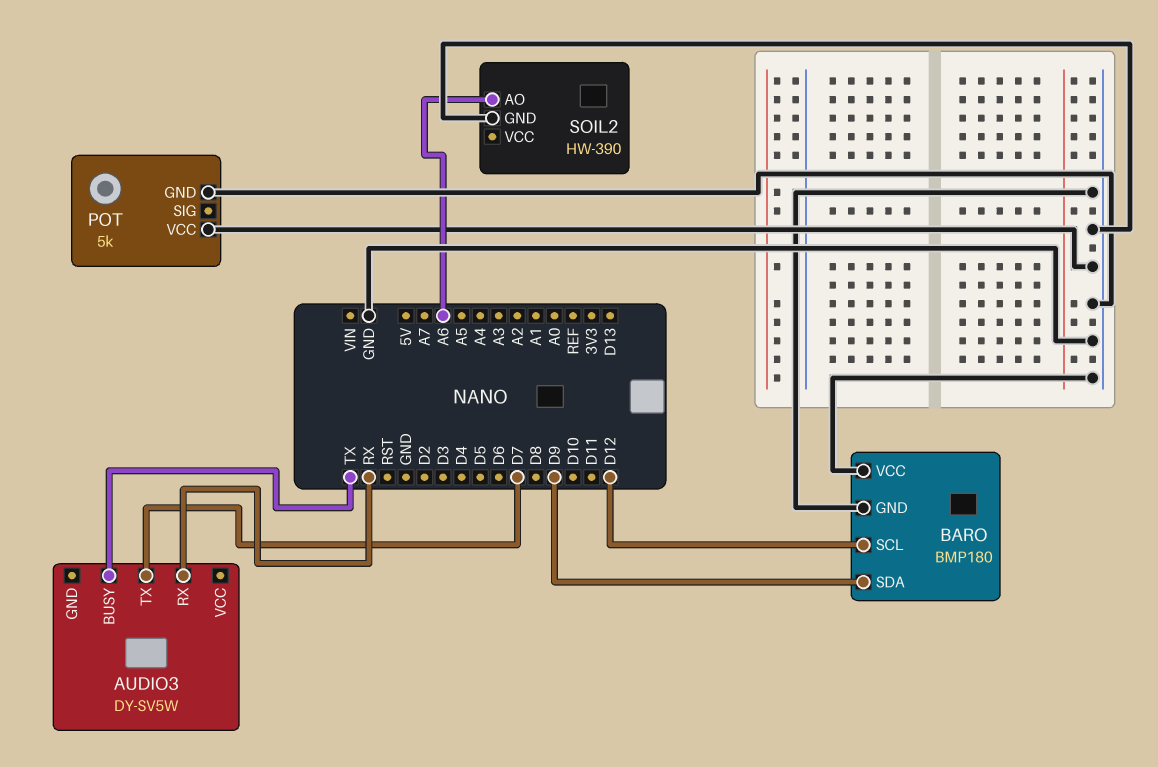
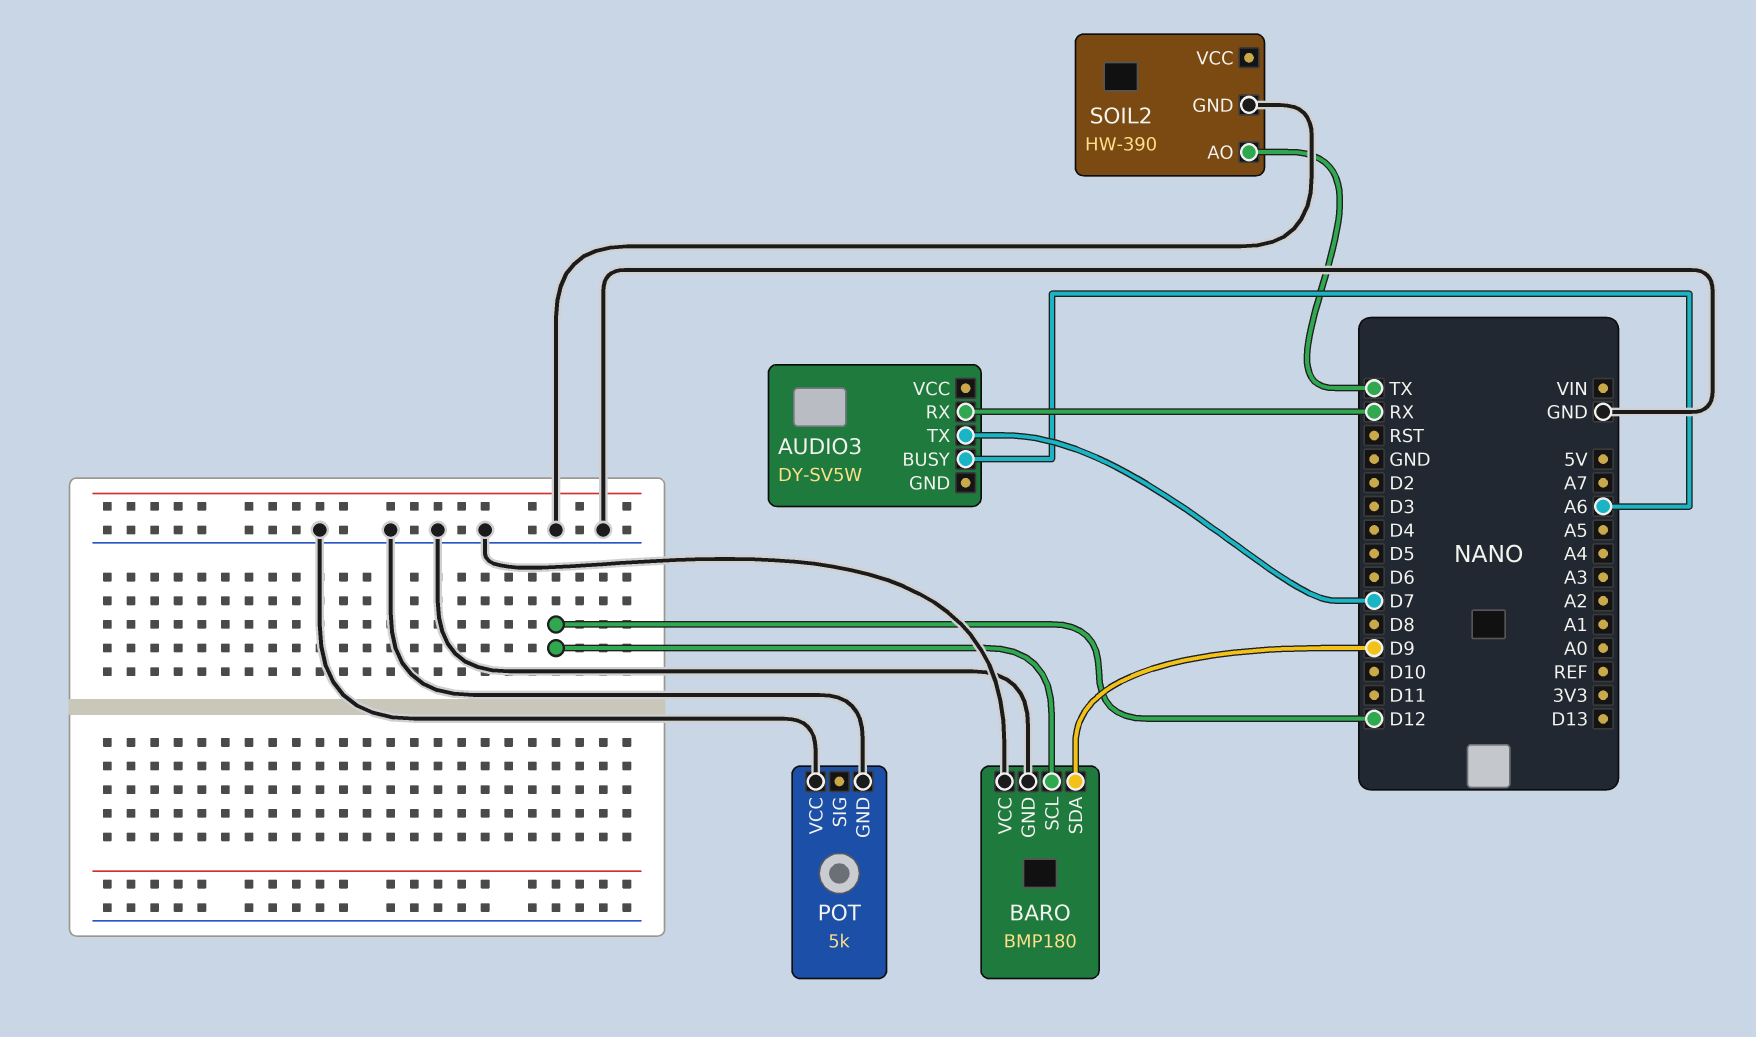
AUDIO3 pin BUSY: TX -> A6
SOIL2 pin AO: A6 -> TX

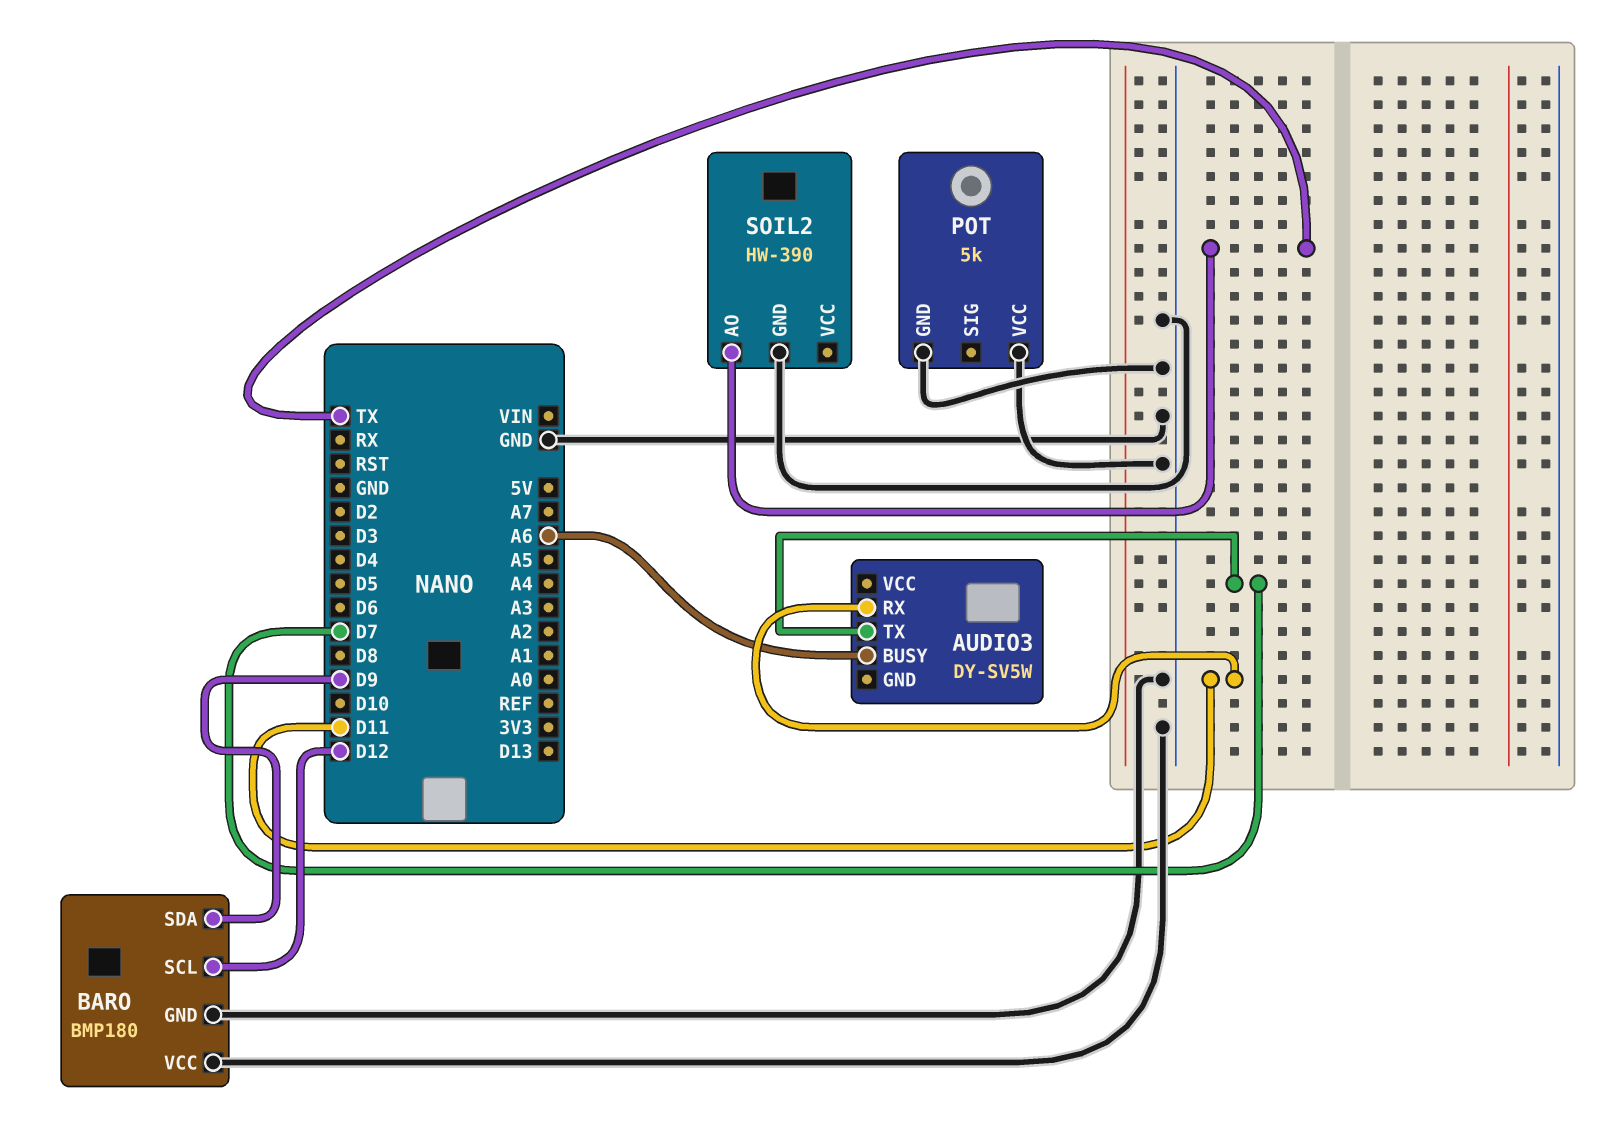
AUDIO3 pin RX: RX -> D11

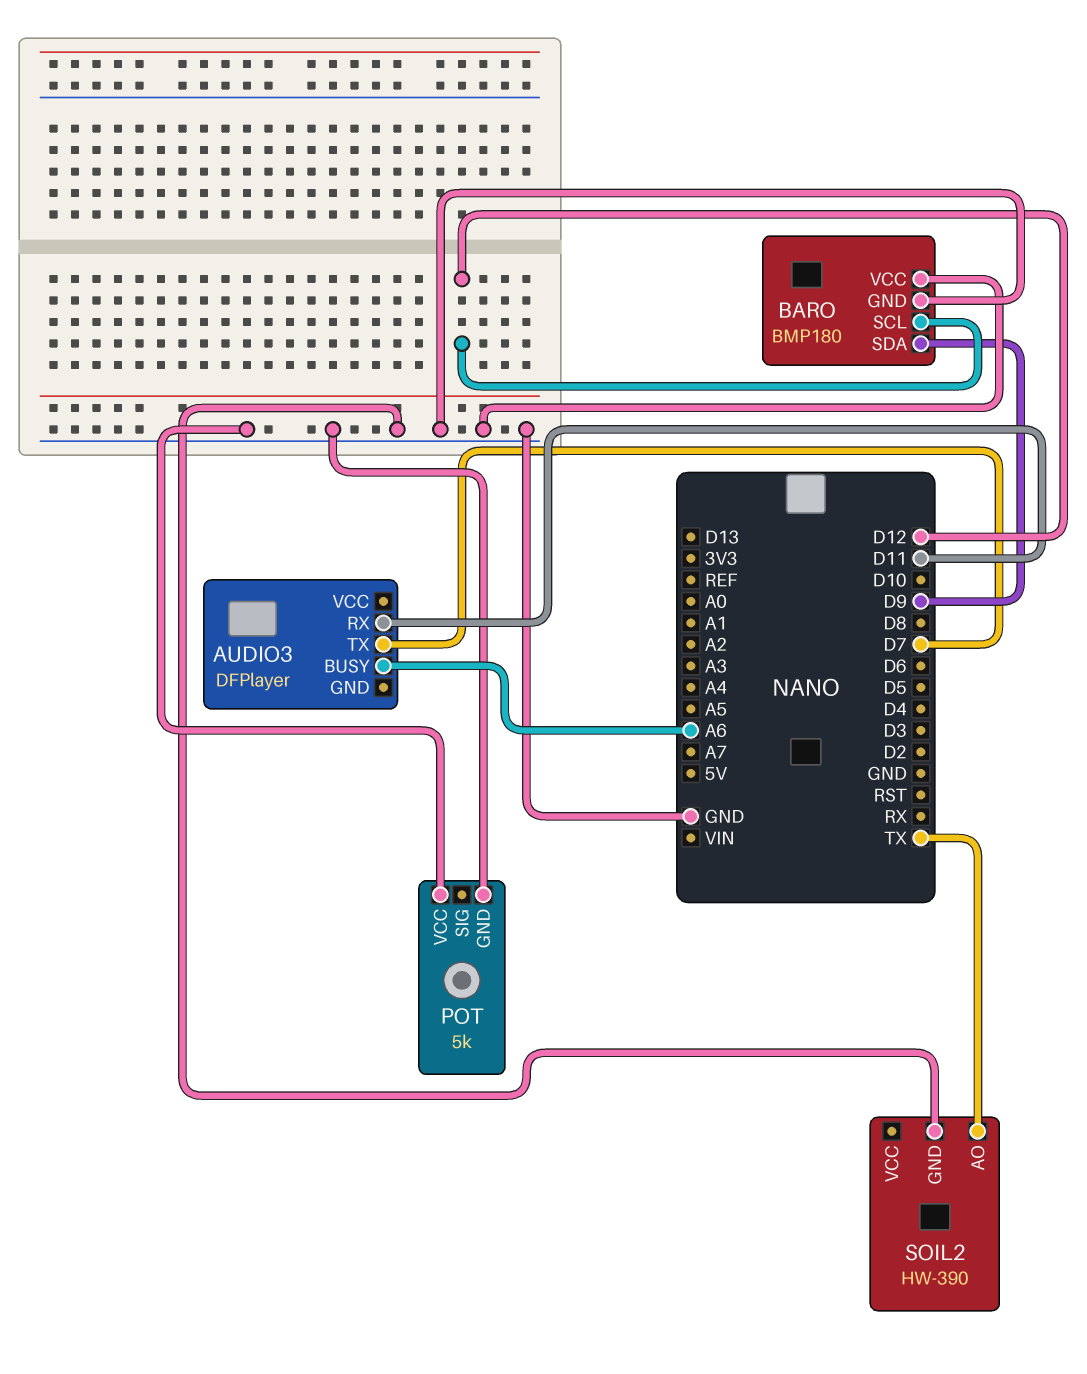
AUDIO3: DY-SV5W -> DFPlayer

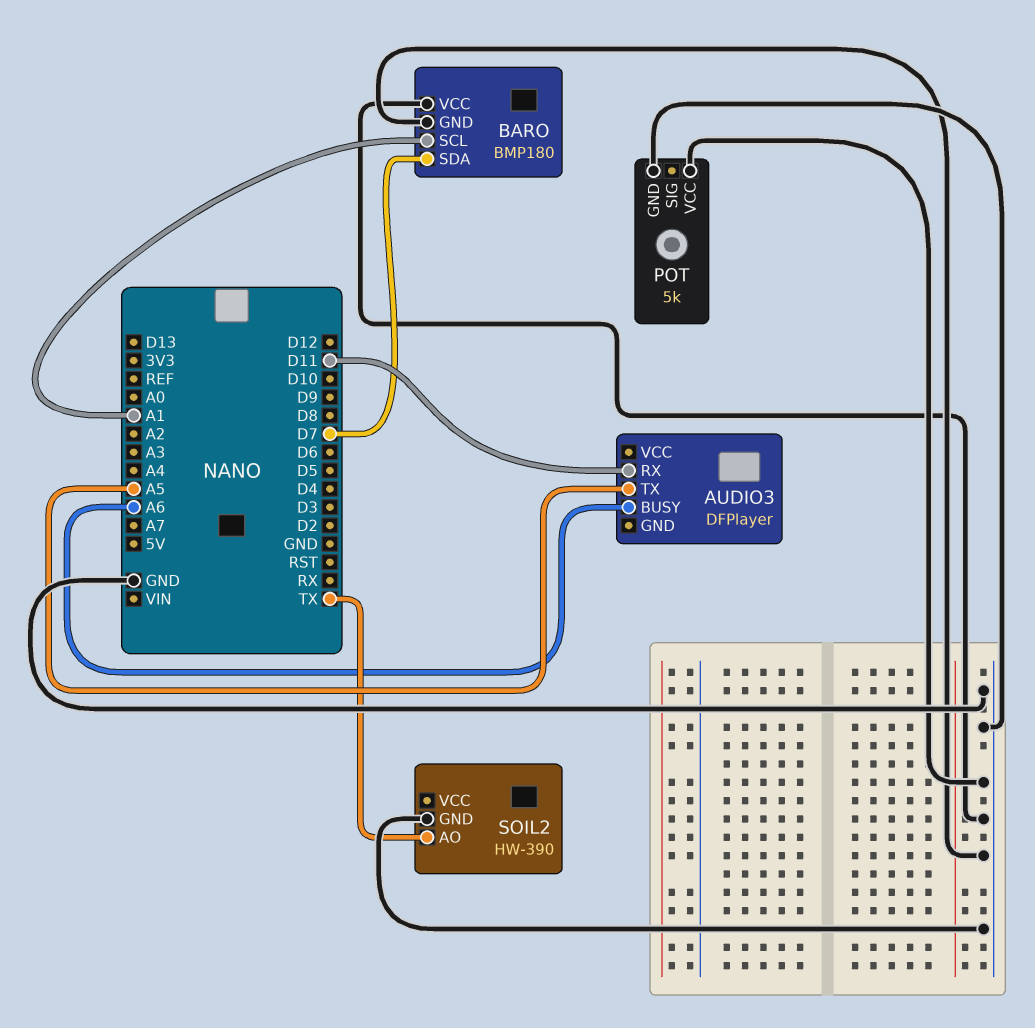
AUDIO3 pin TX: D7 -> A5
BARO pin SCL: D12 -> A1
BARO pin SDA: D9 -> D7

